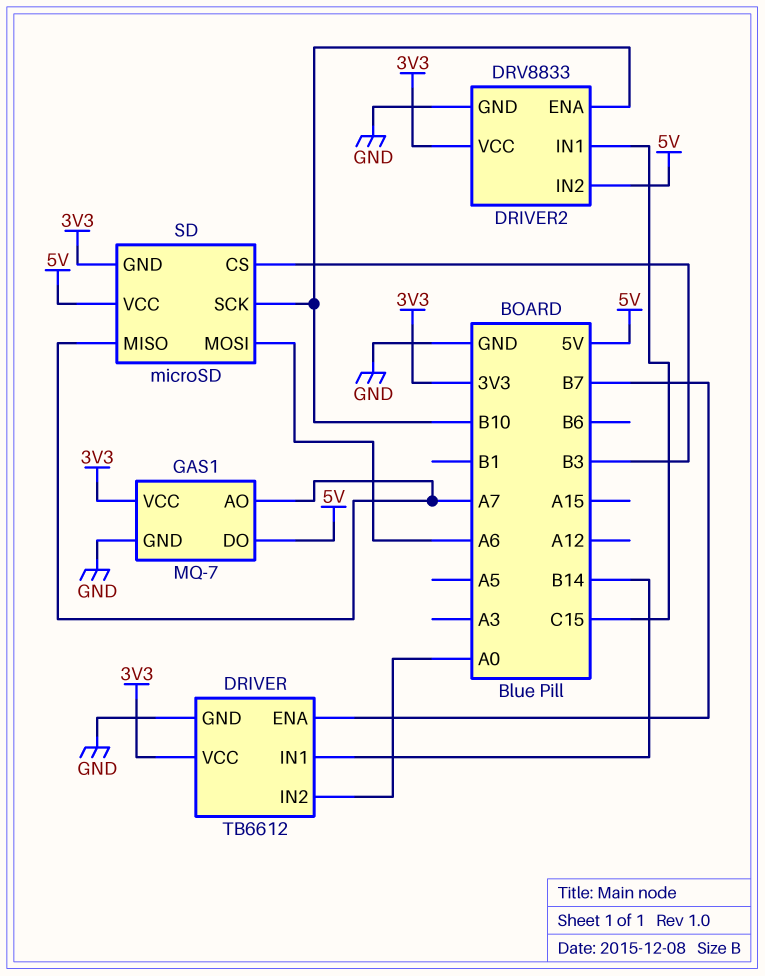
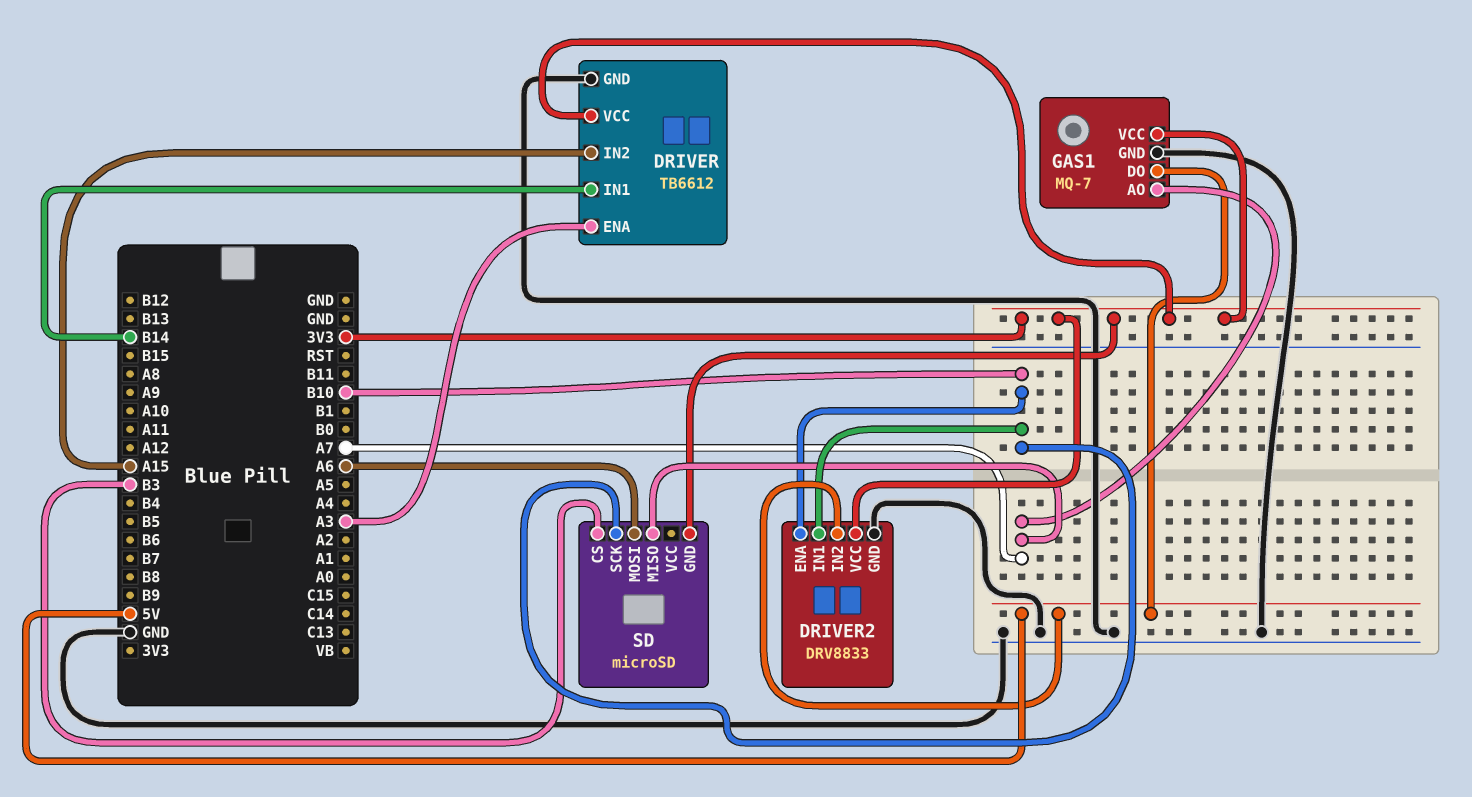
DRIVER pin ENA: B7 -> A3
DRIVER pin IN2: A0 -> A15
DRIVER2 pin IN1: C15 -> B10
SD pin VCC: 5V -> none

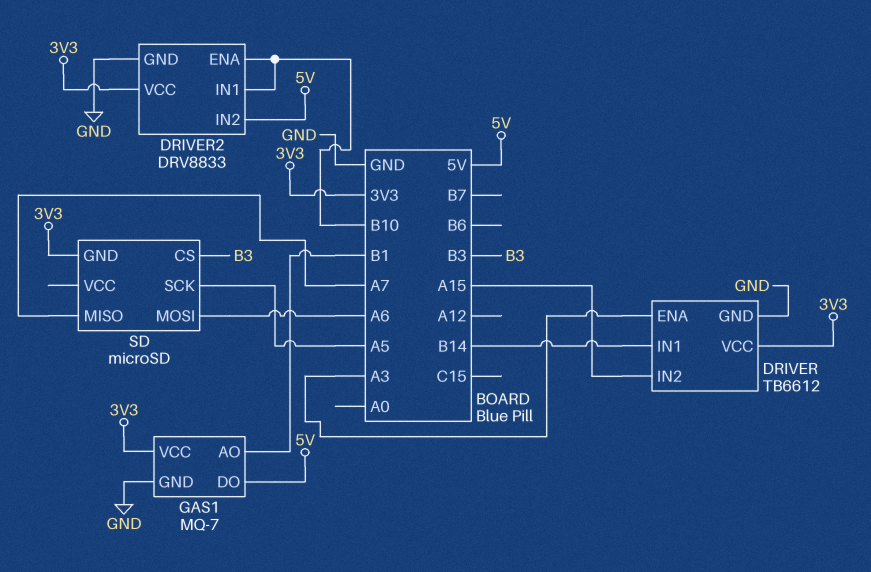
GAS1 pin AO: A7 -> B1
SD pin SCK: B10 -> A5

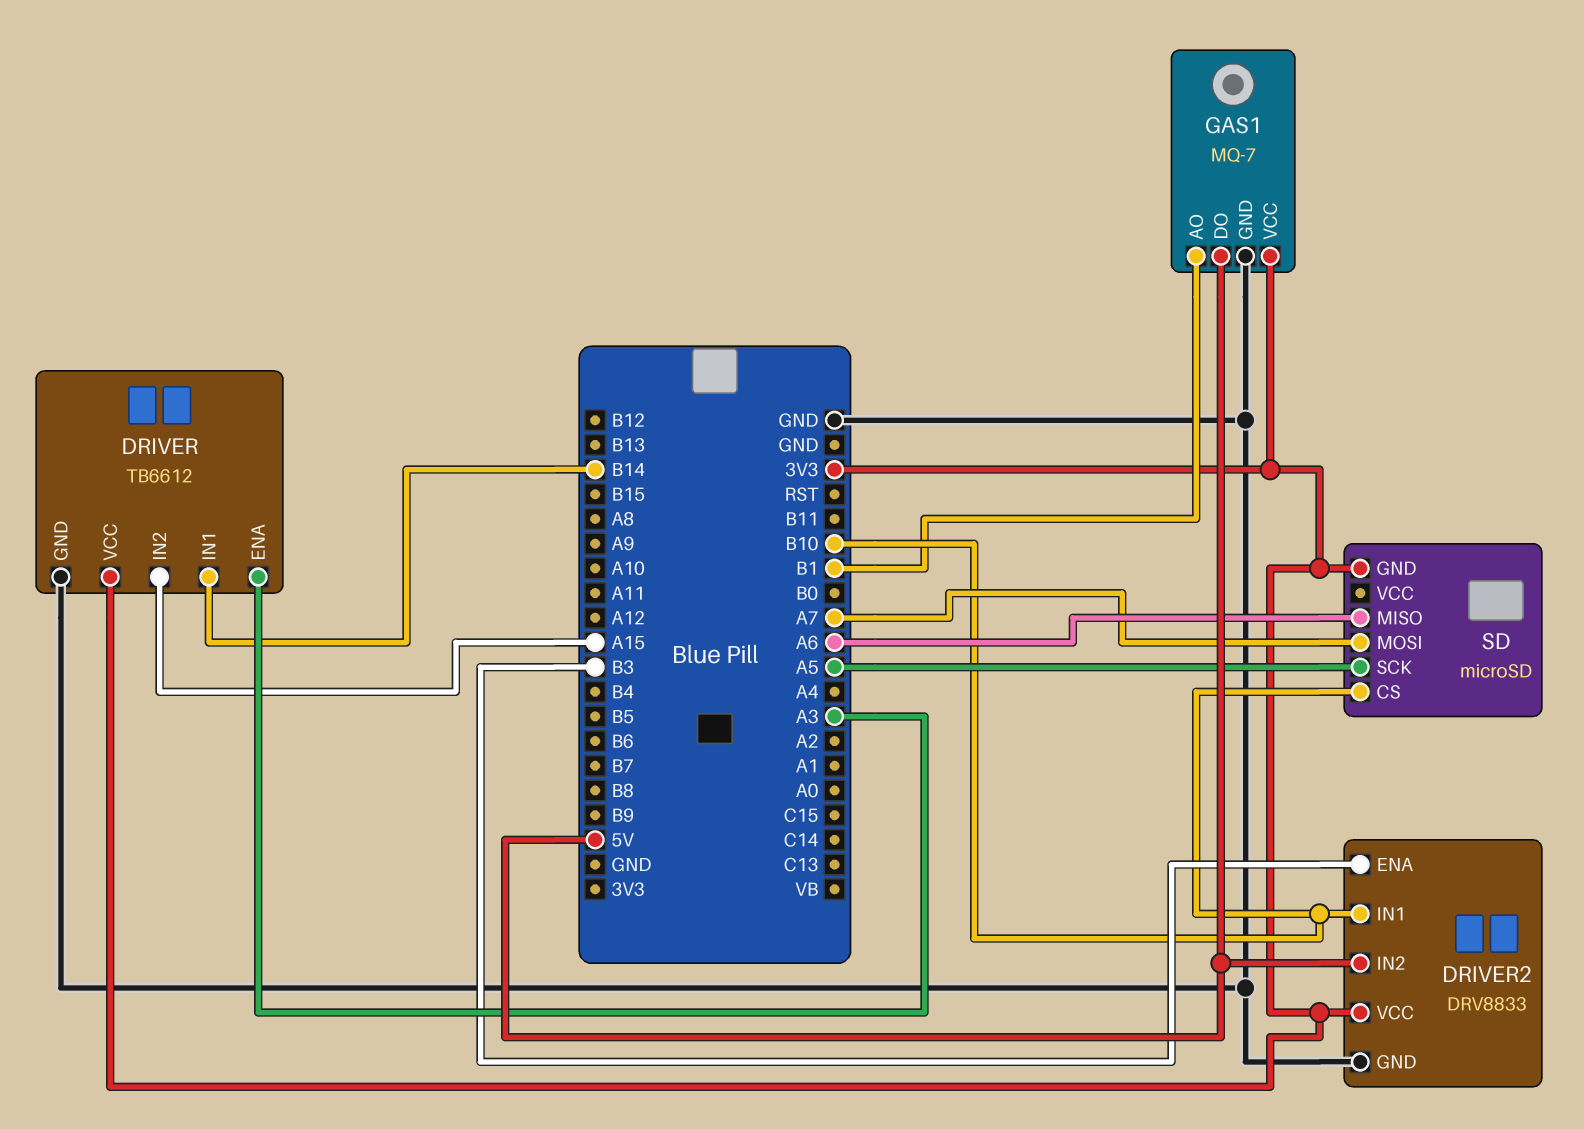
DRIVER2 pin ENA: B10 -> B3
SD pin CS: B3 -> B10
SD pin MISO: A7 -> A6
SD pin MOSI: A6 -> A7

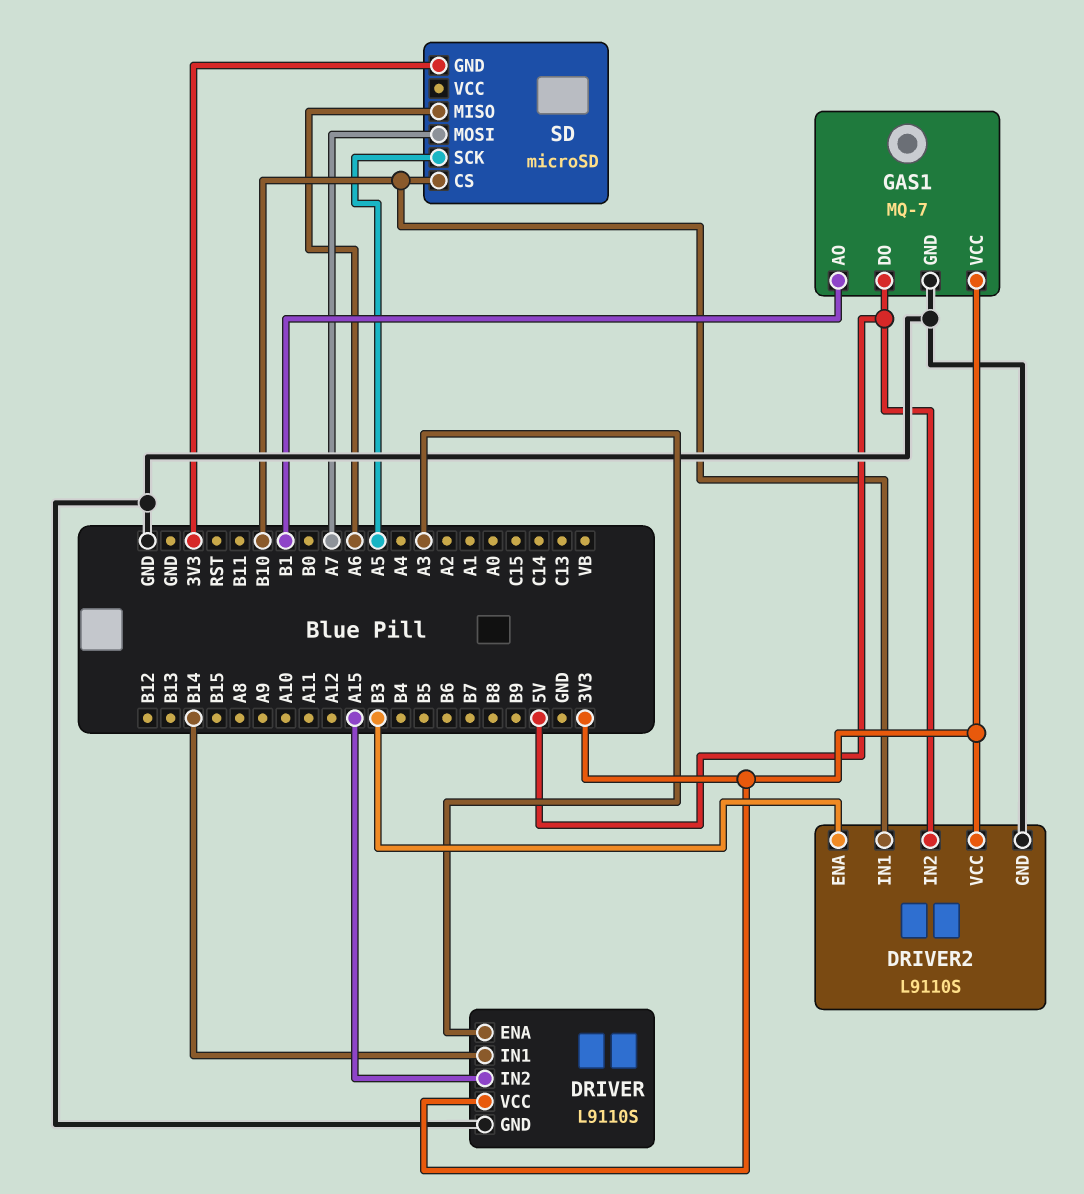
DRIVER: TB6612 -> L9110S
DRIVER2: DRV8833 -> L9110S

